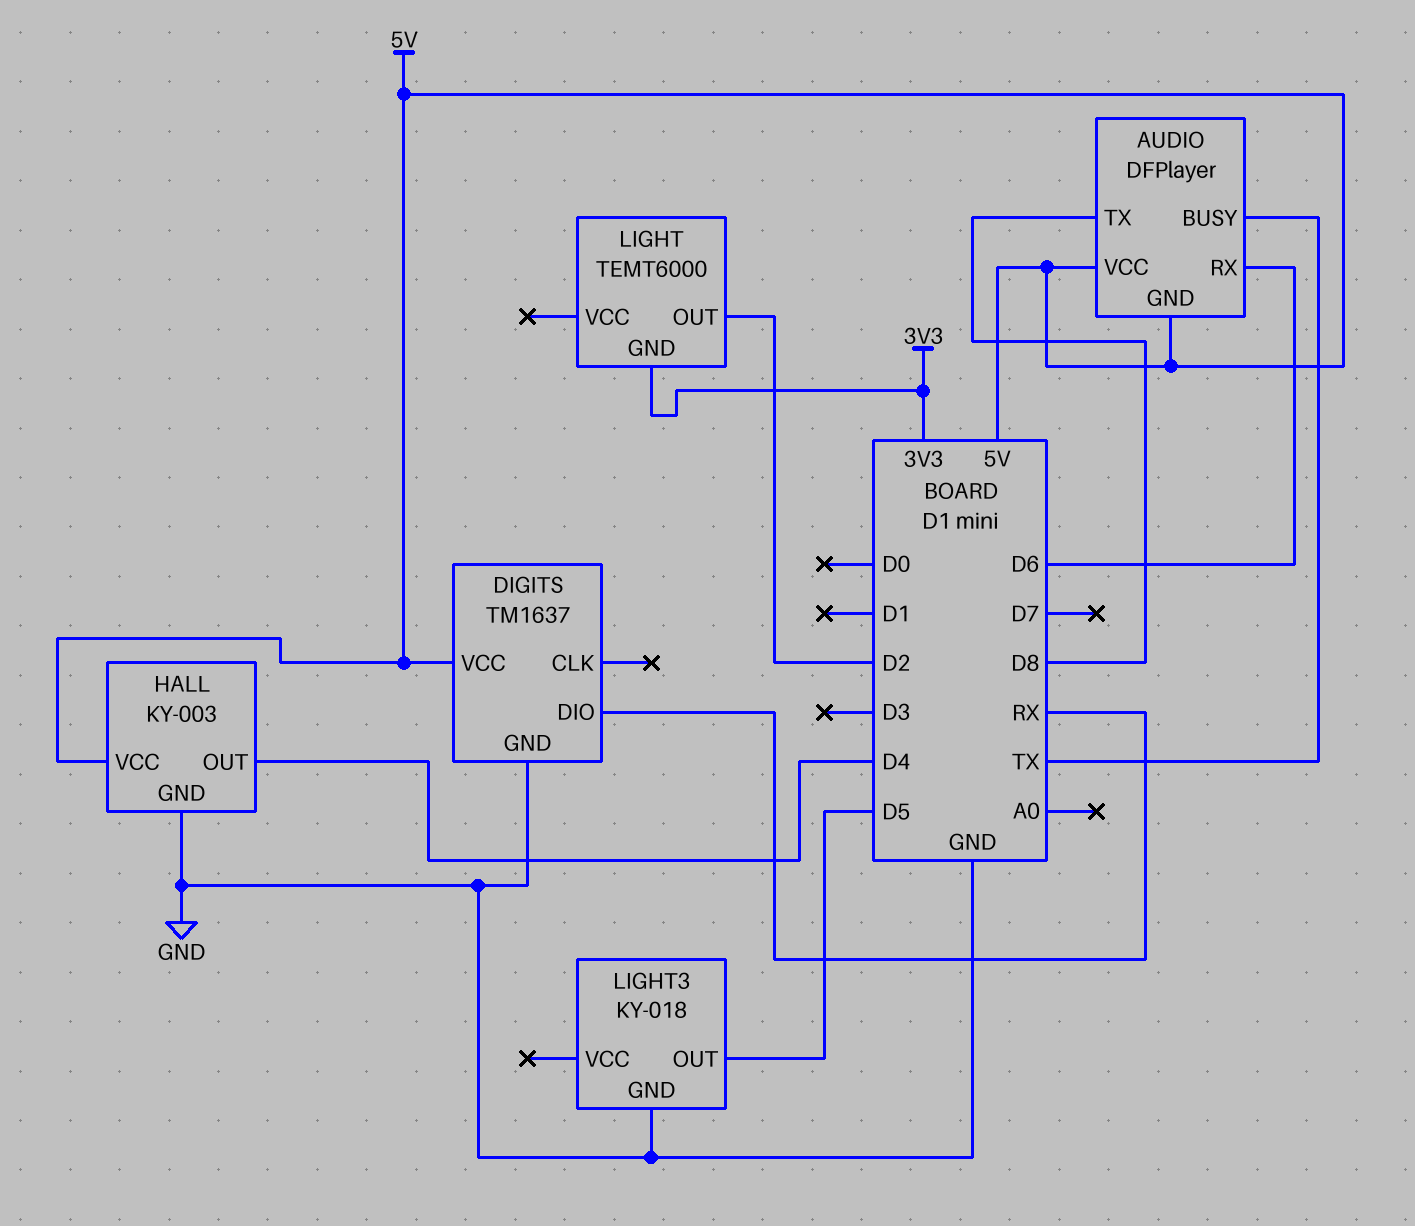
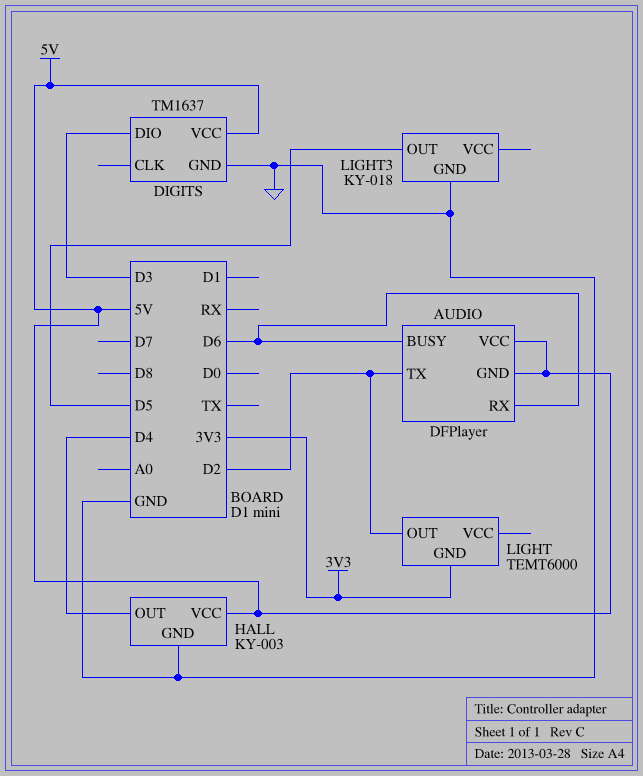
AUDIO pin BUSY: TX -> D6
AUDIO pin TX: D8 -> D2
DIGITS pin DIO: RX -> D3

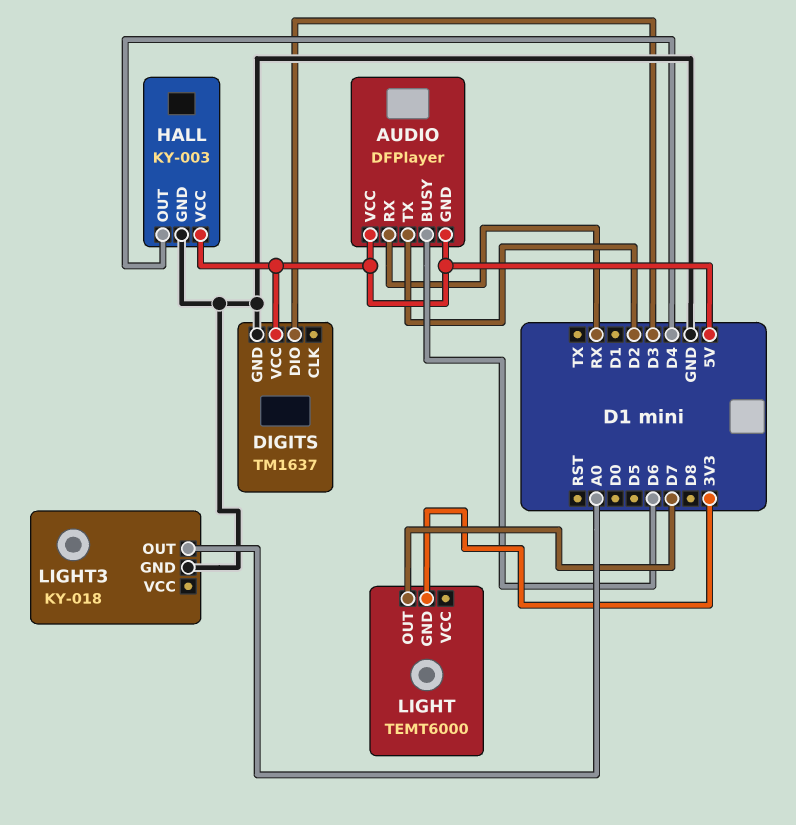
AUDIO pin RX: D6 -> RX
LIGHT pin OUT: D2 -> D7
LIGHT3 pin OUT: D5 -> A0

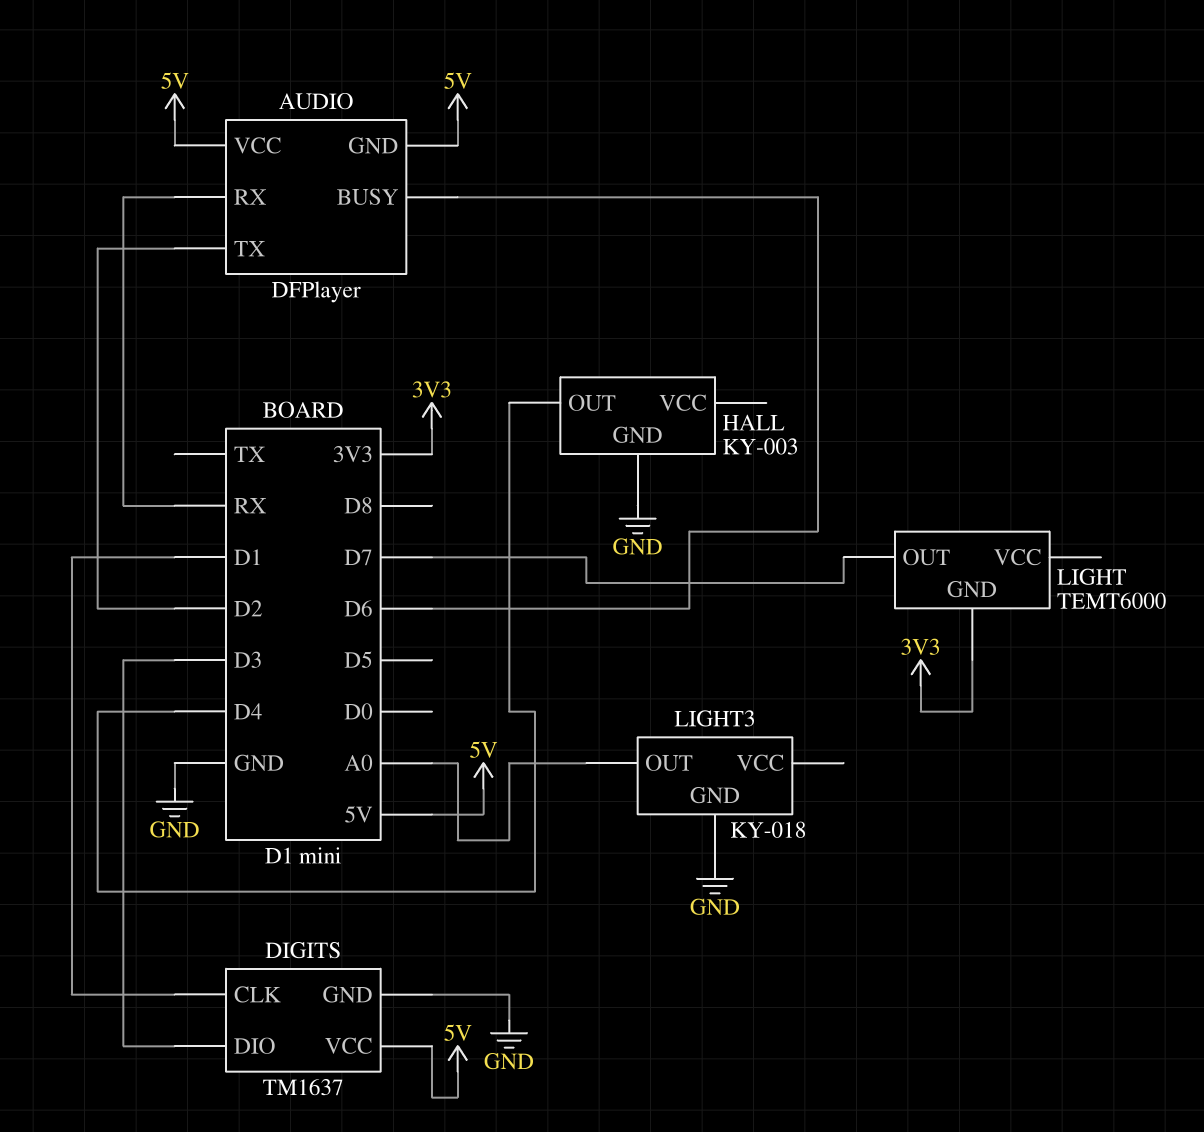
DIGITS pin CLK: none -> D1
HALL pin VCC: 5V -> none

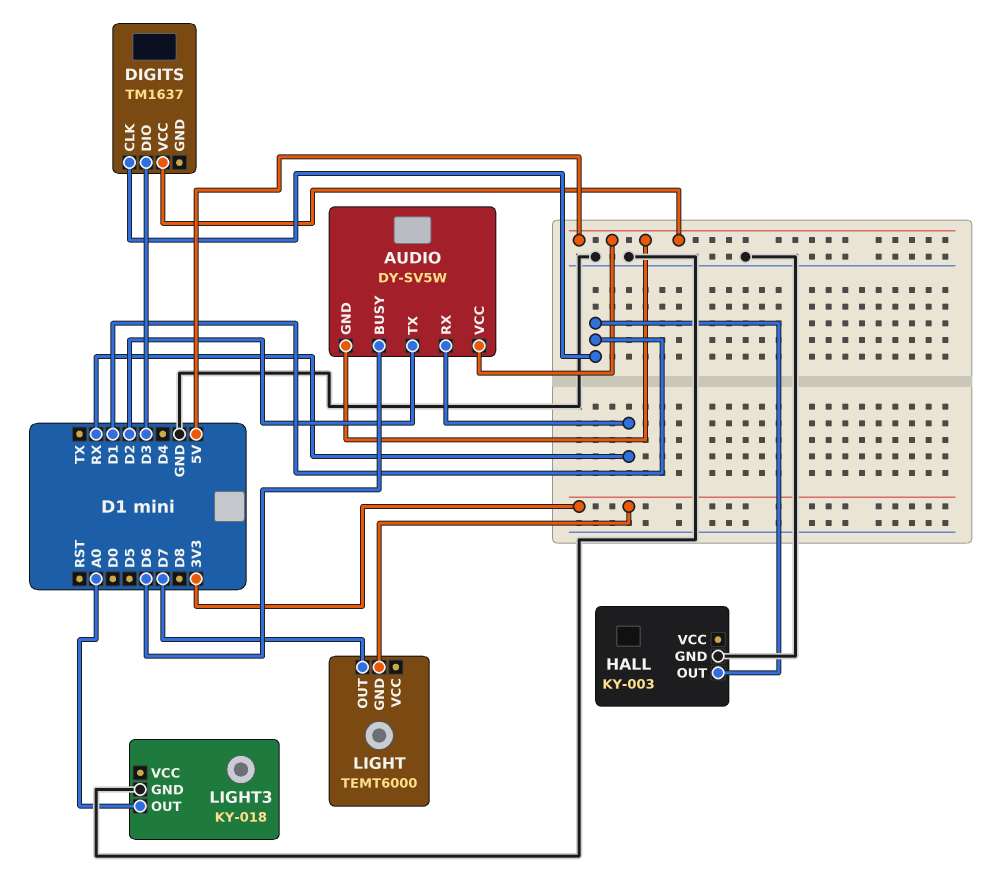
AUDIO: DFPlayer -> DY-SV5W
DIGITS pin GND: GND -> none
HALL pin OUT: D4 -> D1

